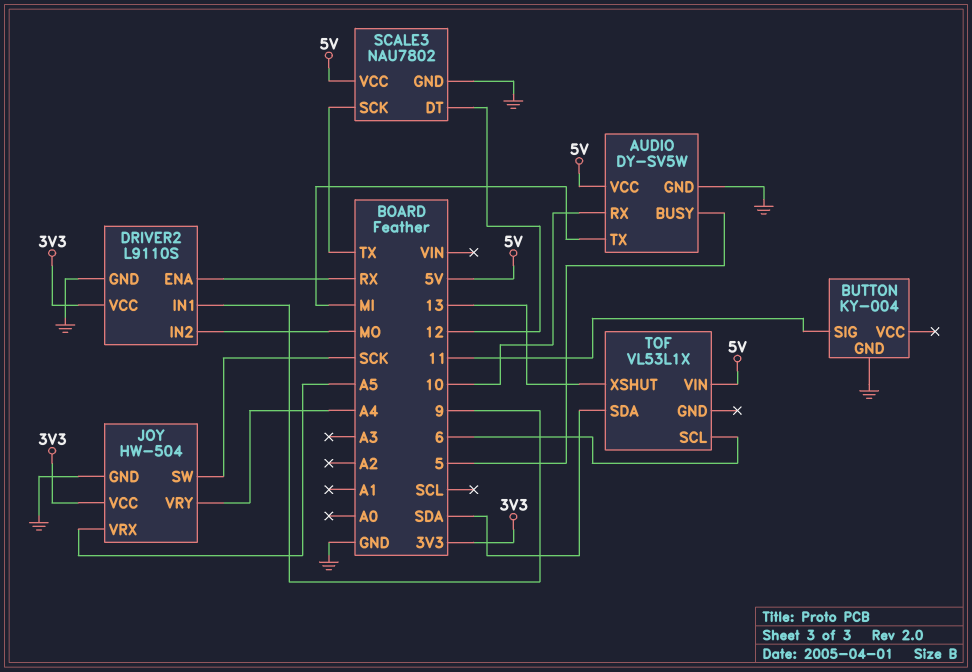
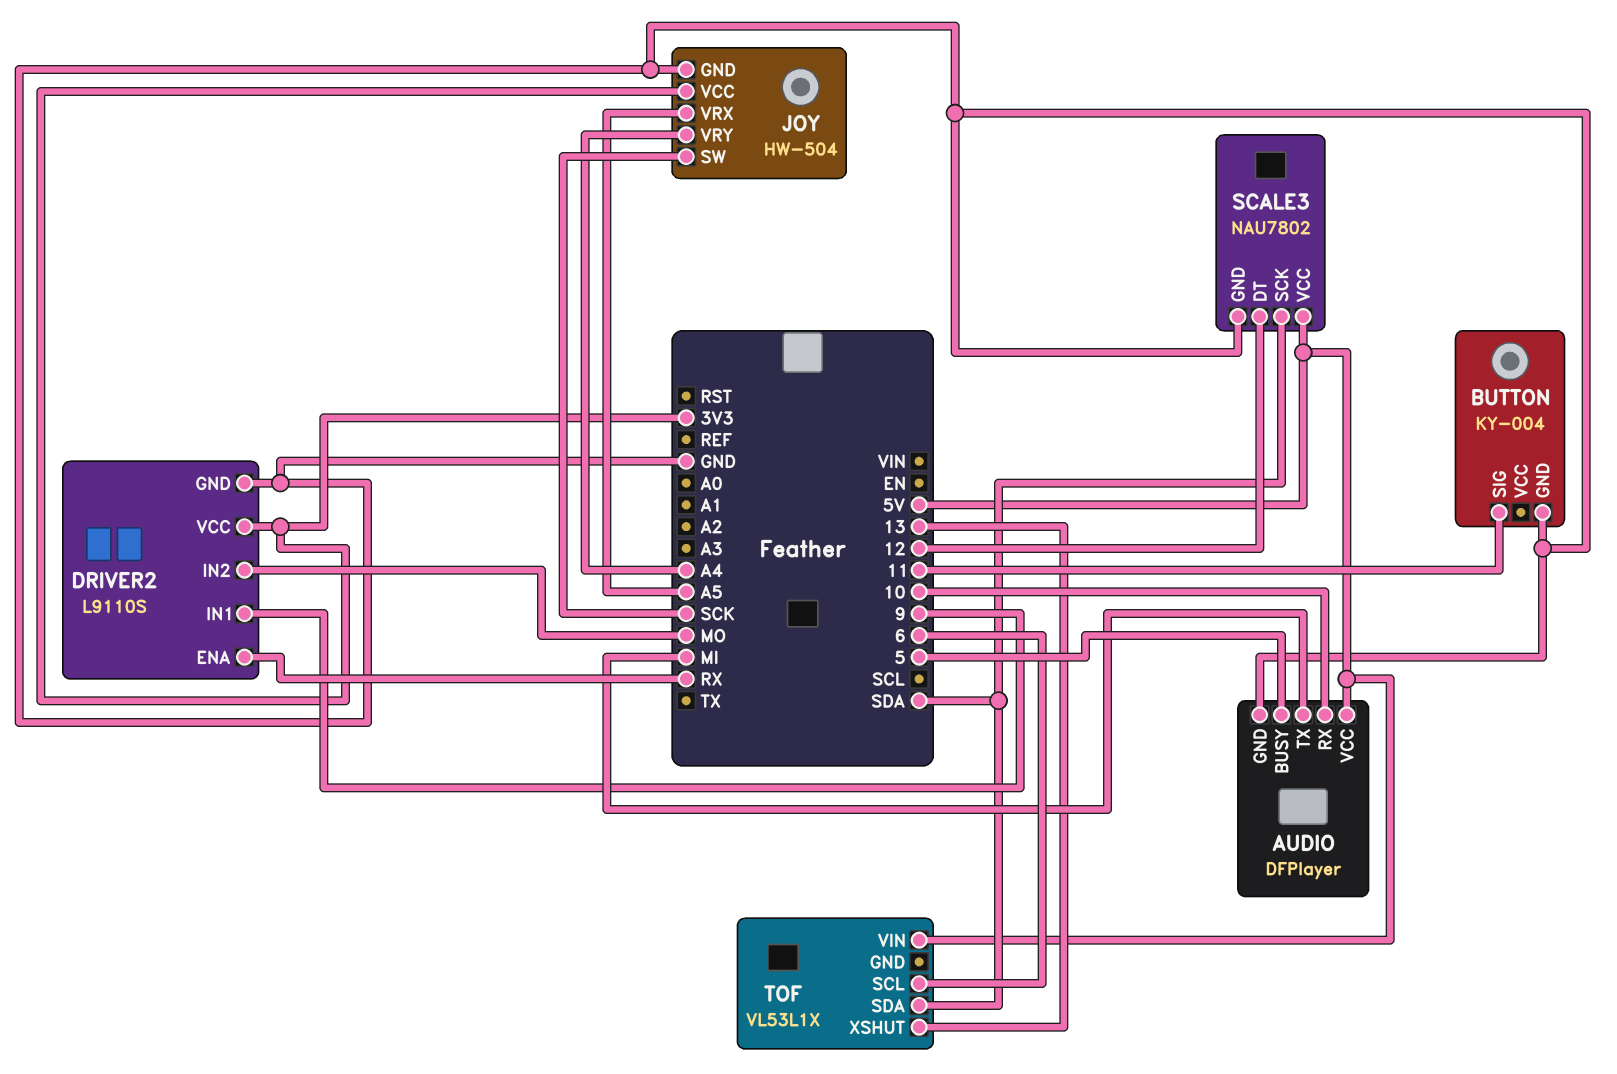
AUDIO: DY-SV5W -> DFPlayer
SCALE3 pin SCK: TX -> SDA

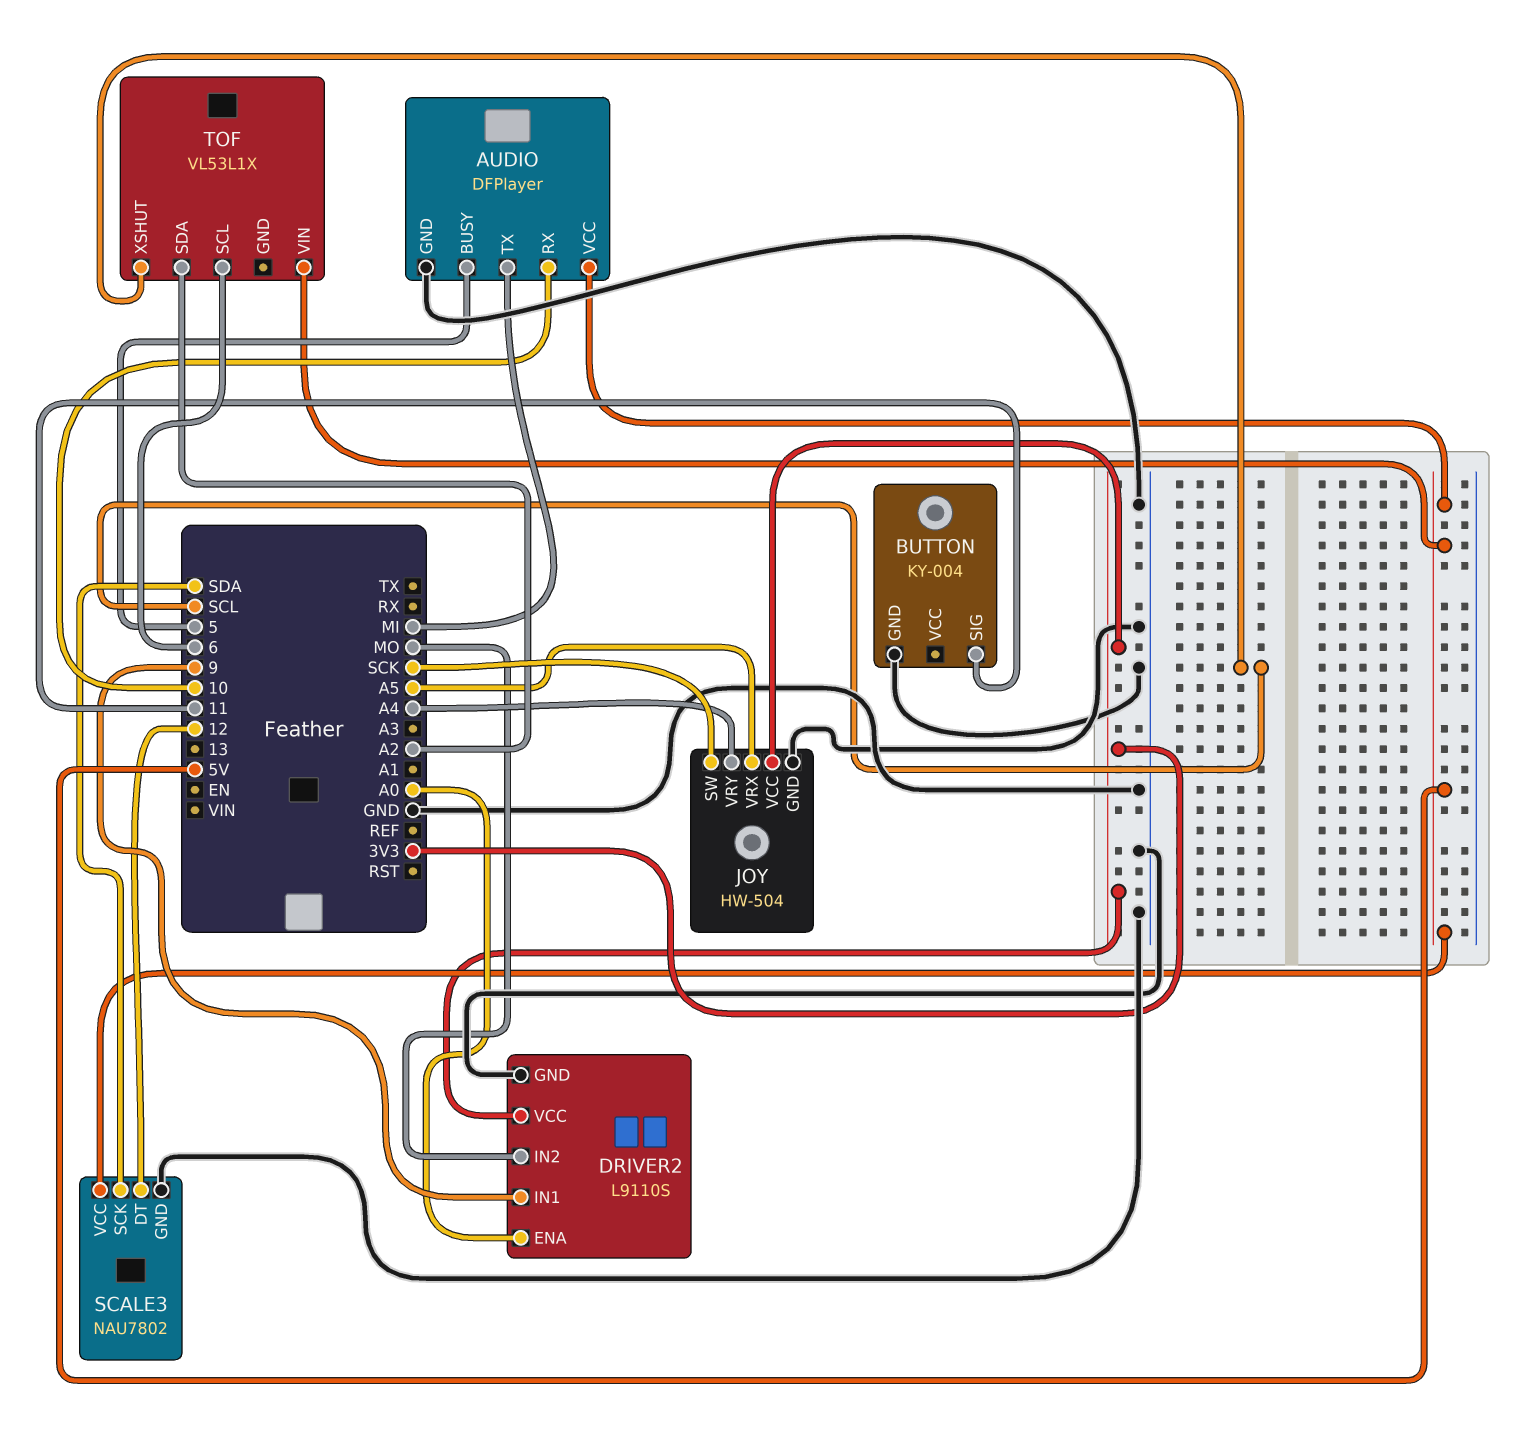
DRIVER2 pin ENA: RX -> A0
TOF pin SDA: SDA -> A2
TOF pin XSHUT: 13 -> SCL

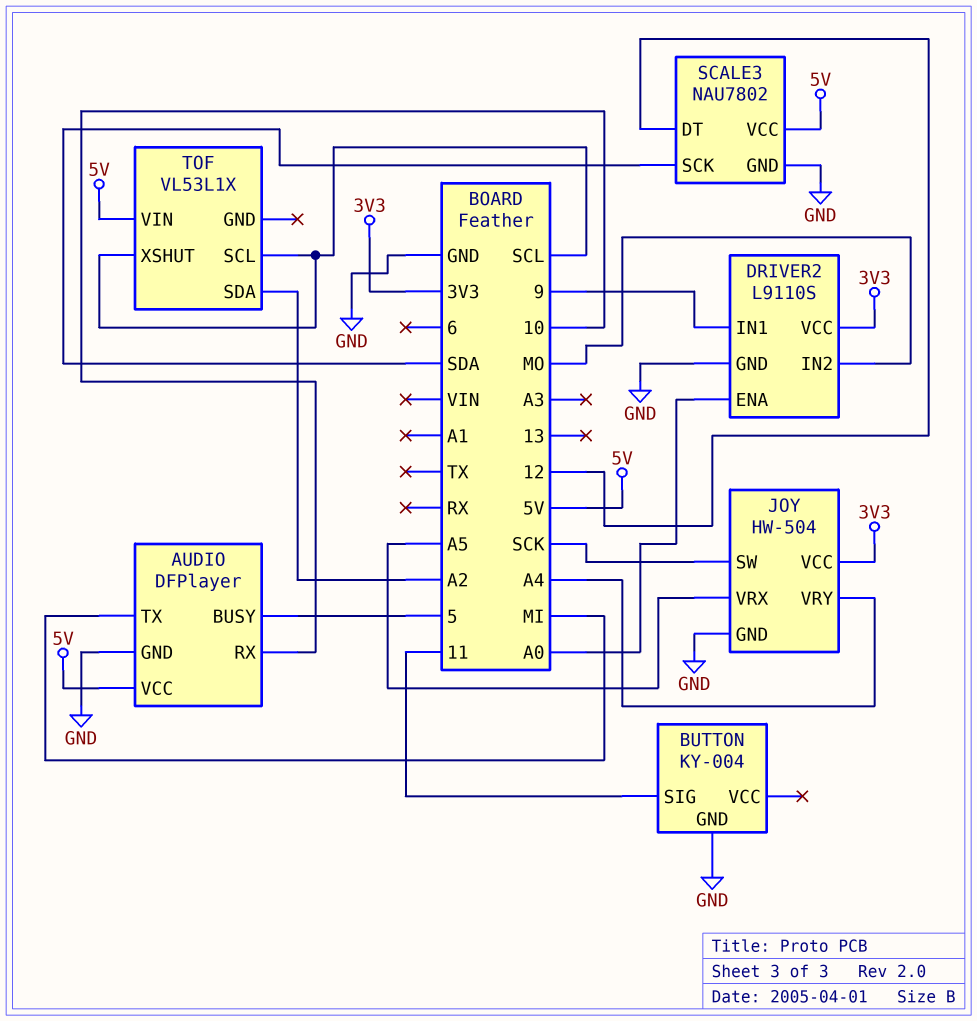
TOF pin SCL: 6 -> SCL

